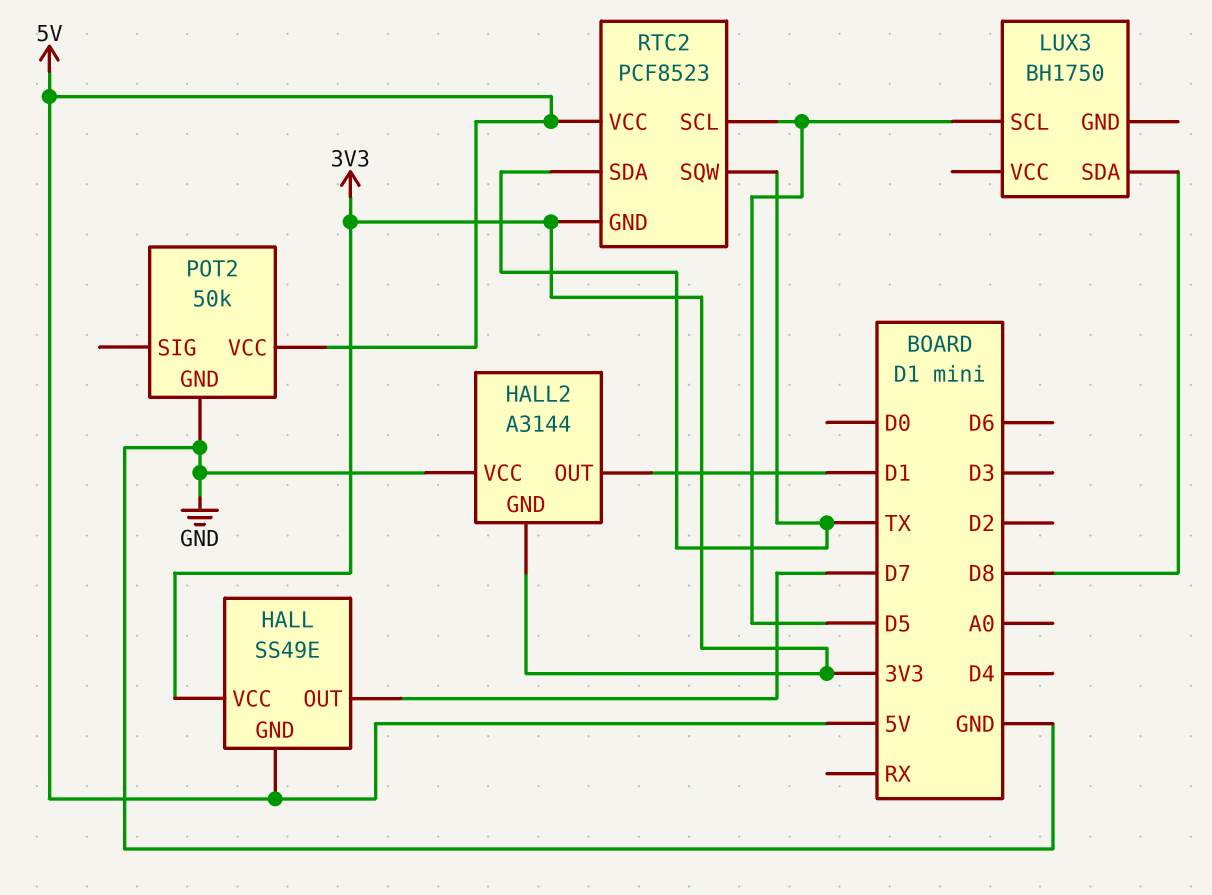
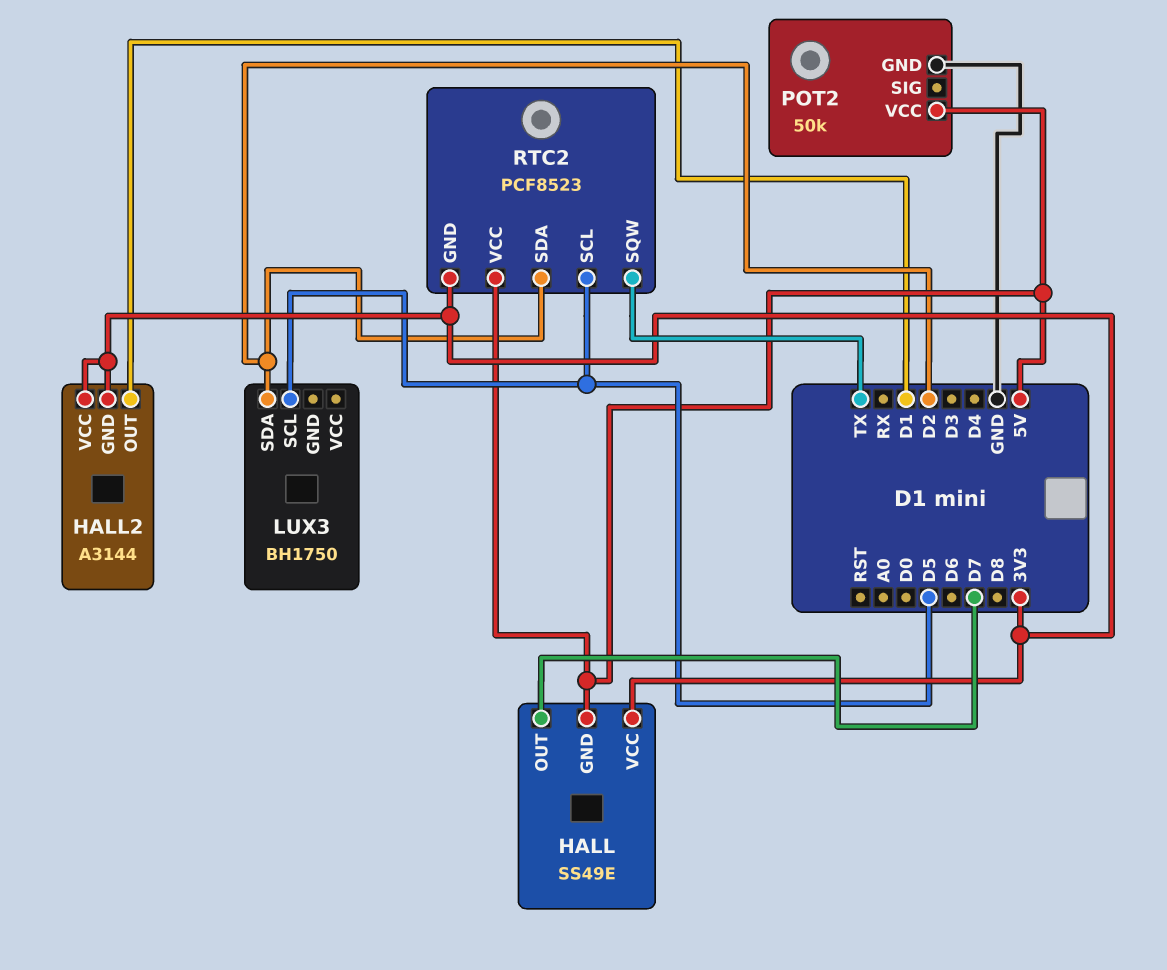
HALL2 pin VCC: GND -> 3V3
LUX3 pin SDA: D8 -> D2
RTC2 pin SDA: TX -> D2

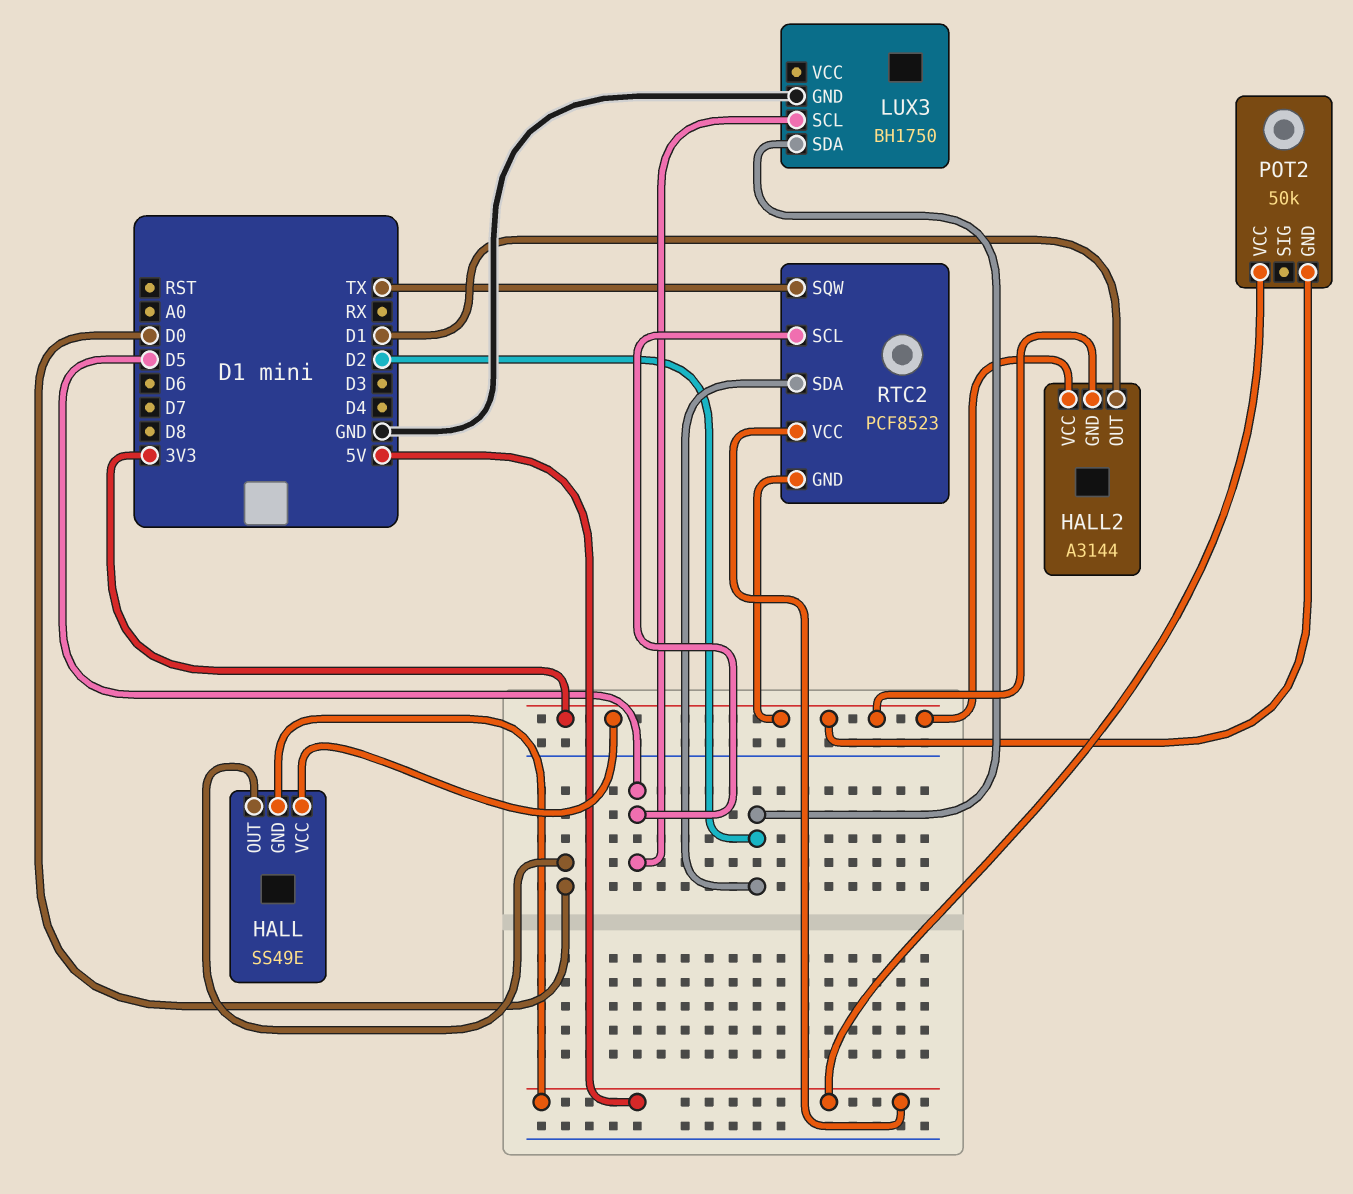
HALL pin OUT: D7 -> D0
LUX3 pin GND: none -> GND
POT2 pin GND: GND -> 3V3

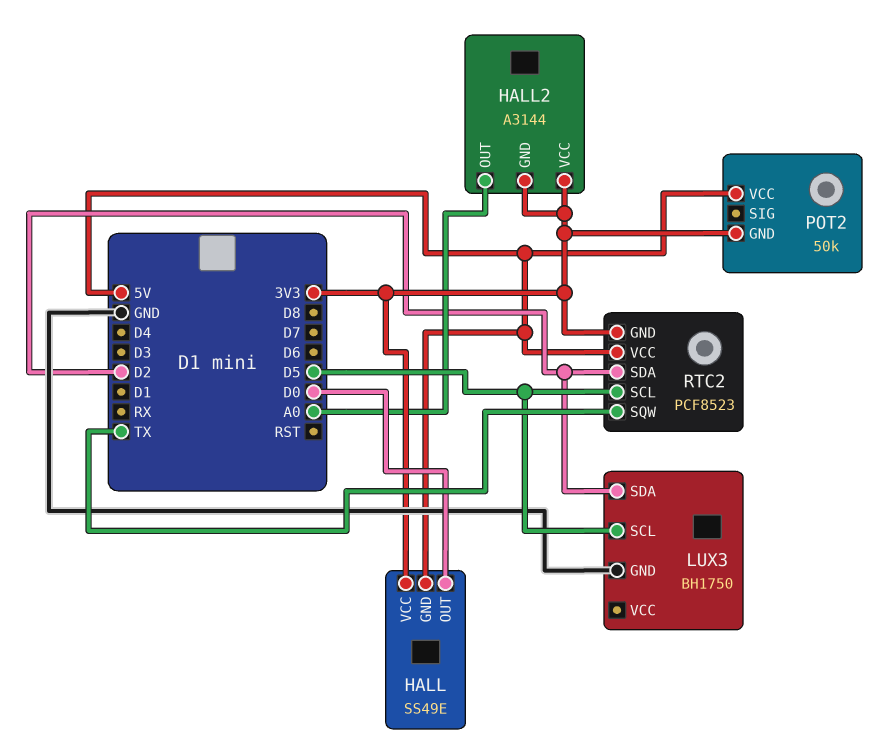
HALL2 pin OUT: D1 -> A0

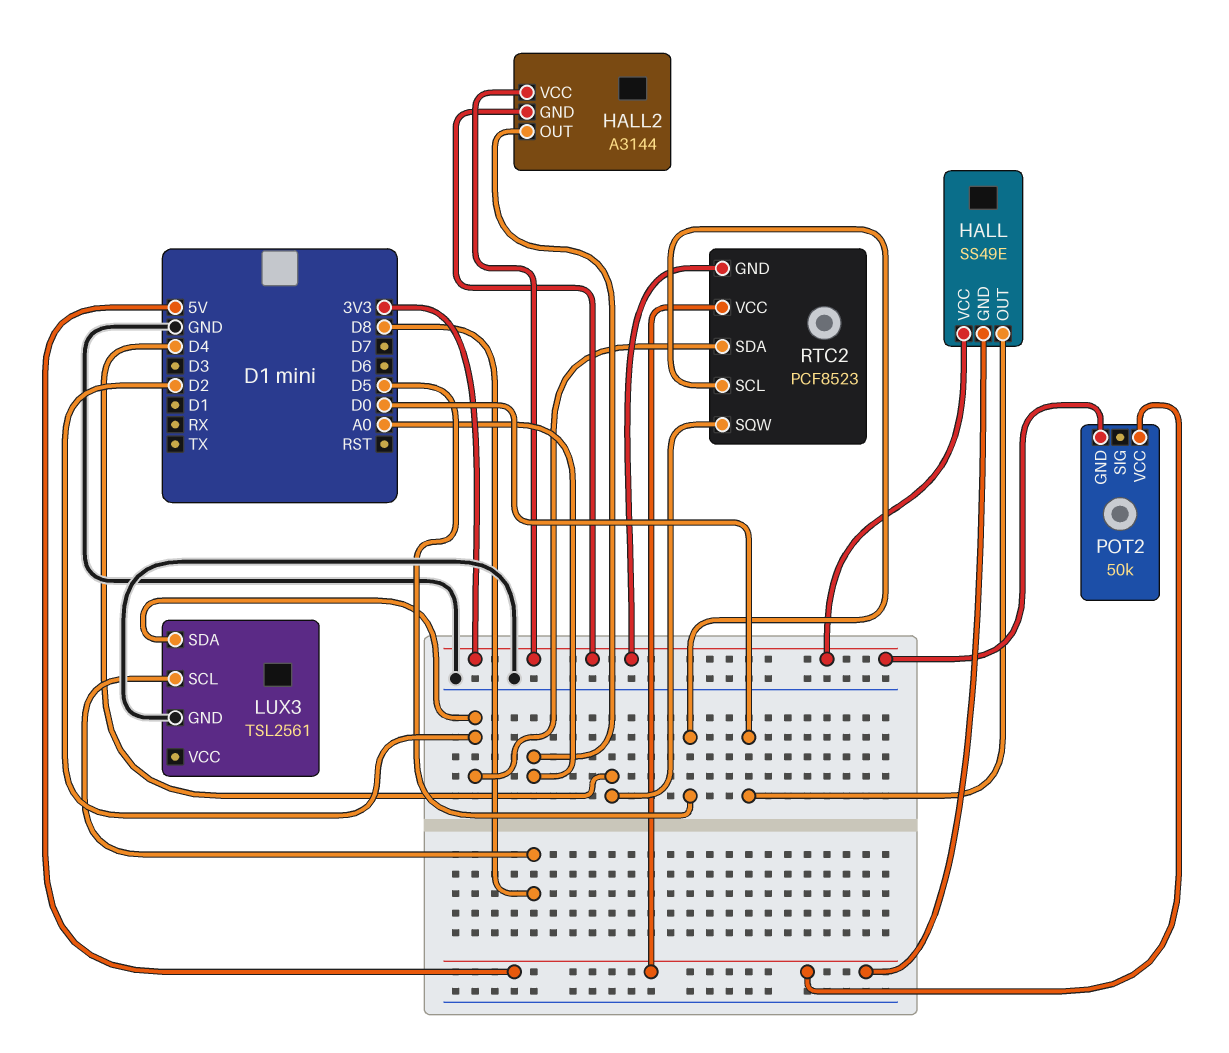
LUX3: BH1750 -> TSL2561
LUX3 pin SCL: D5 -> D8
RTC2 pin SQW: TX -> D4

